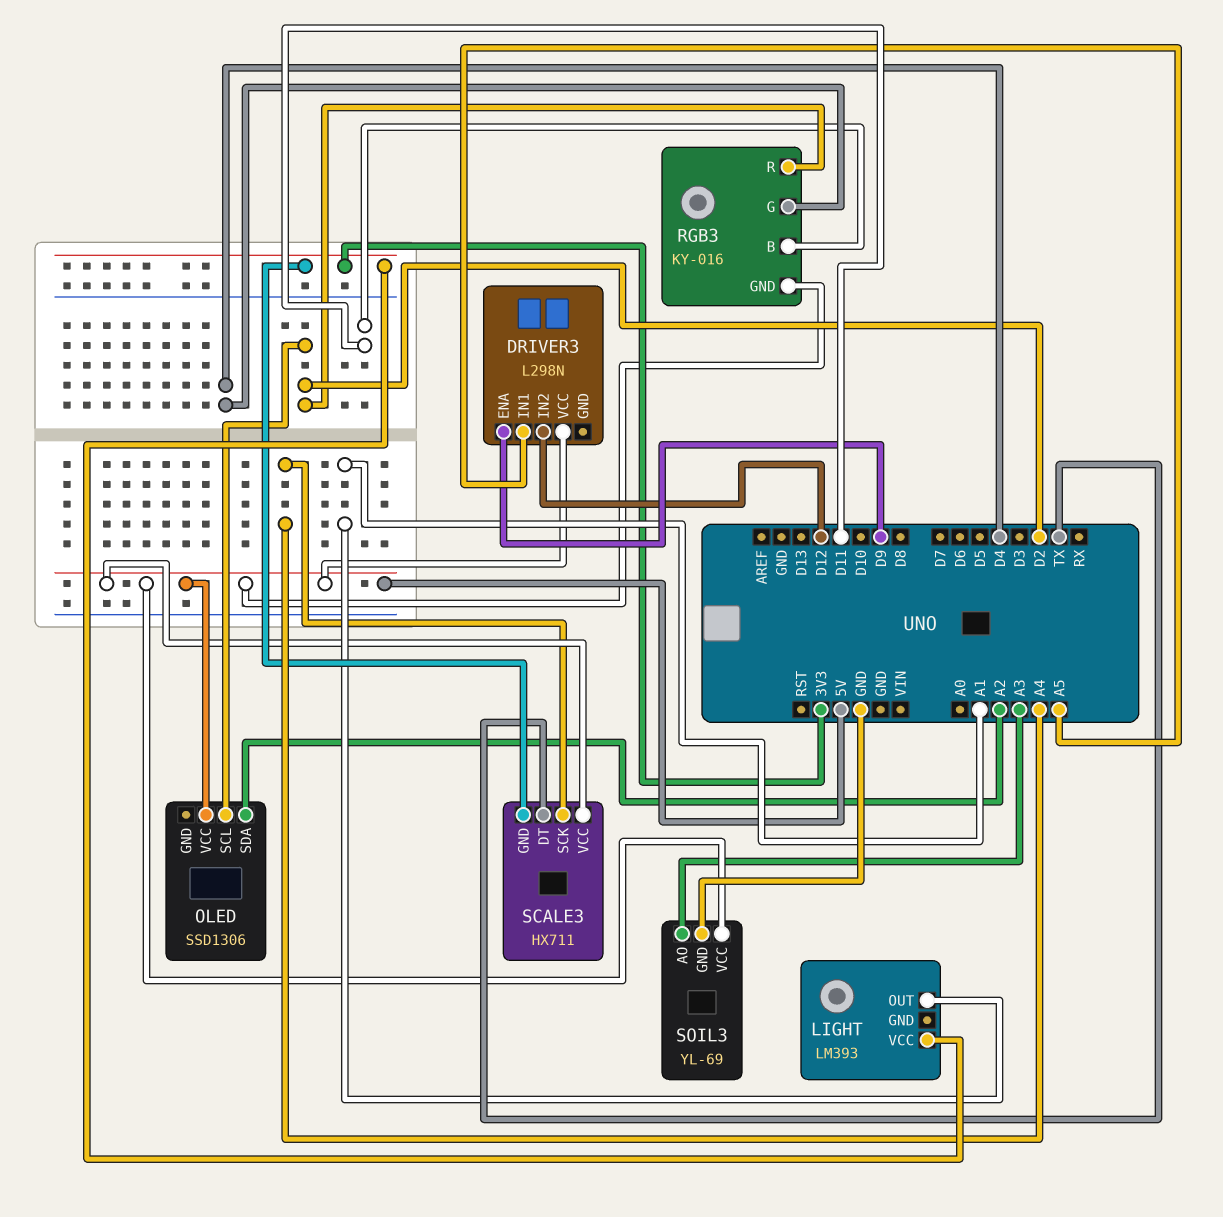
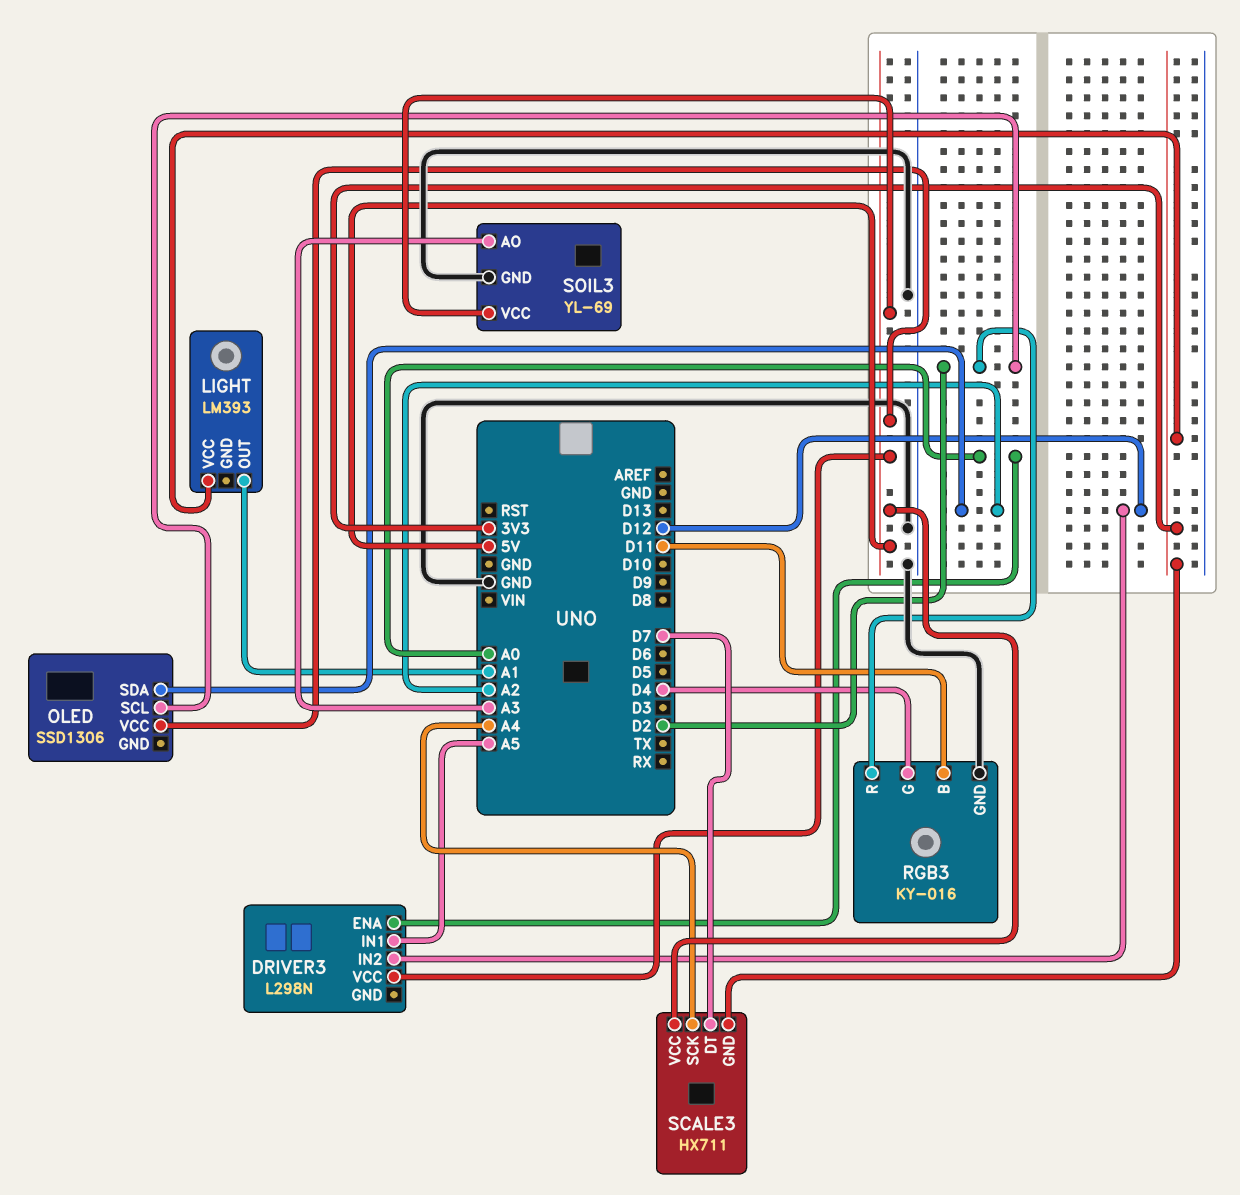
DRIVER3 pin ENA: D9 -> A0
RGB3 pin GND: 5V -> GND
SCALE3 pin DT: TX -> D7

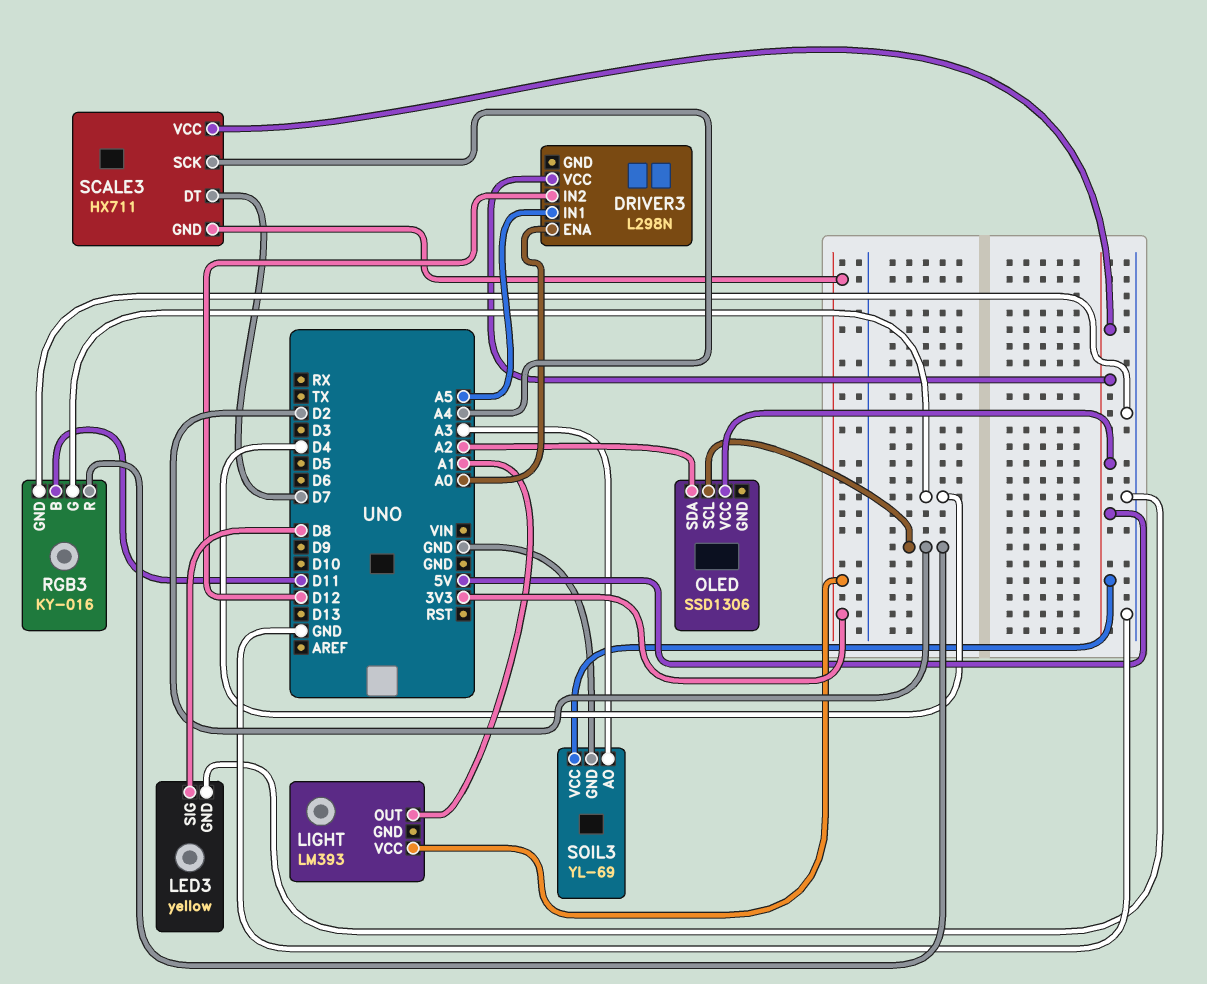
LED3: none -> yellow
LED3 pin GND: none -> GND
LED3 pin SIG: none -> D8

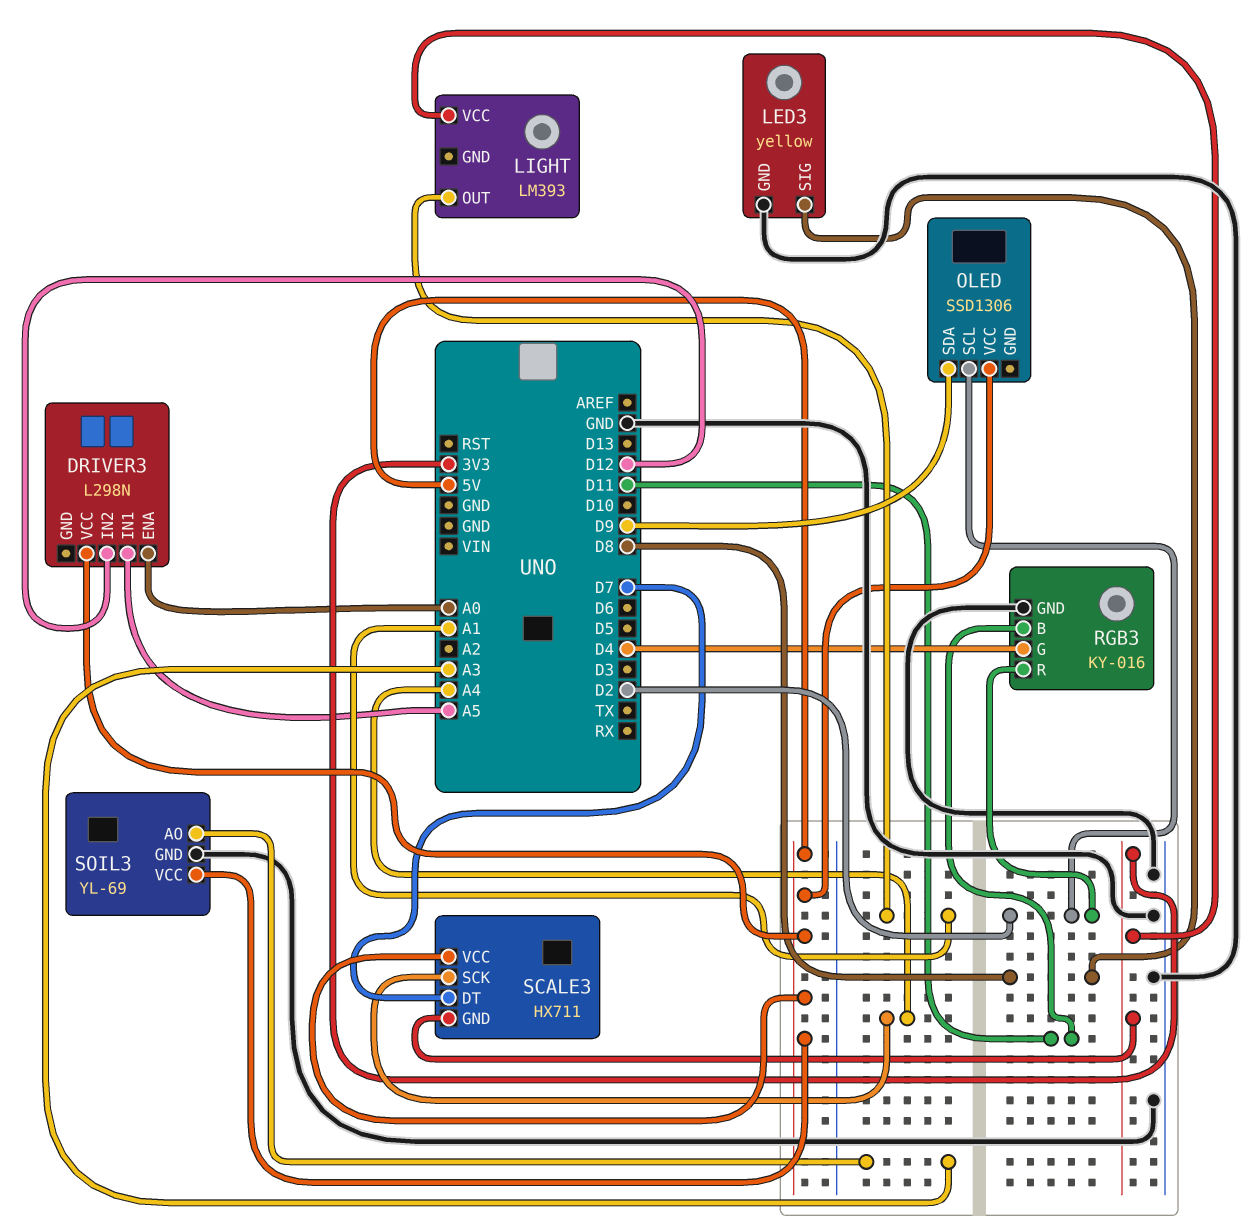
OLED pin SDA: A2 -> D9

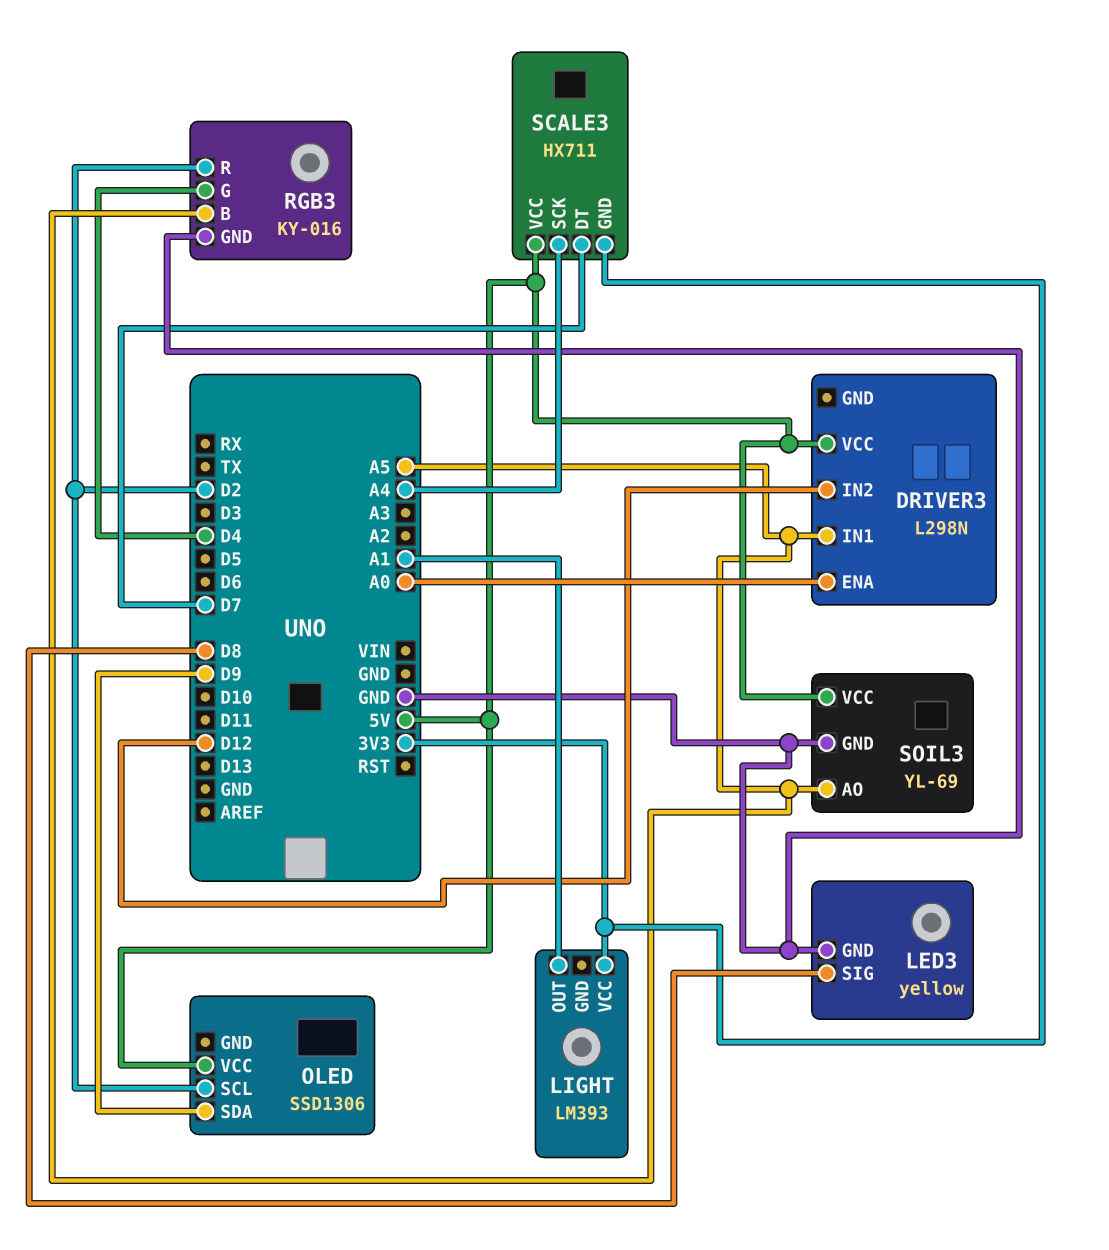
RGB3 pin B: D11 -> A5
SOIL3 pin AO: A3 -> A5

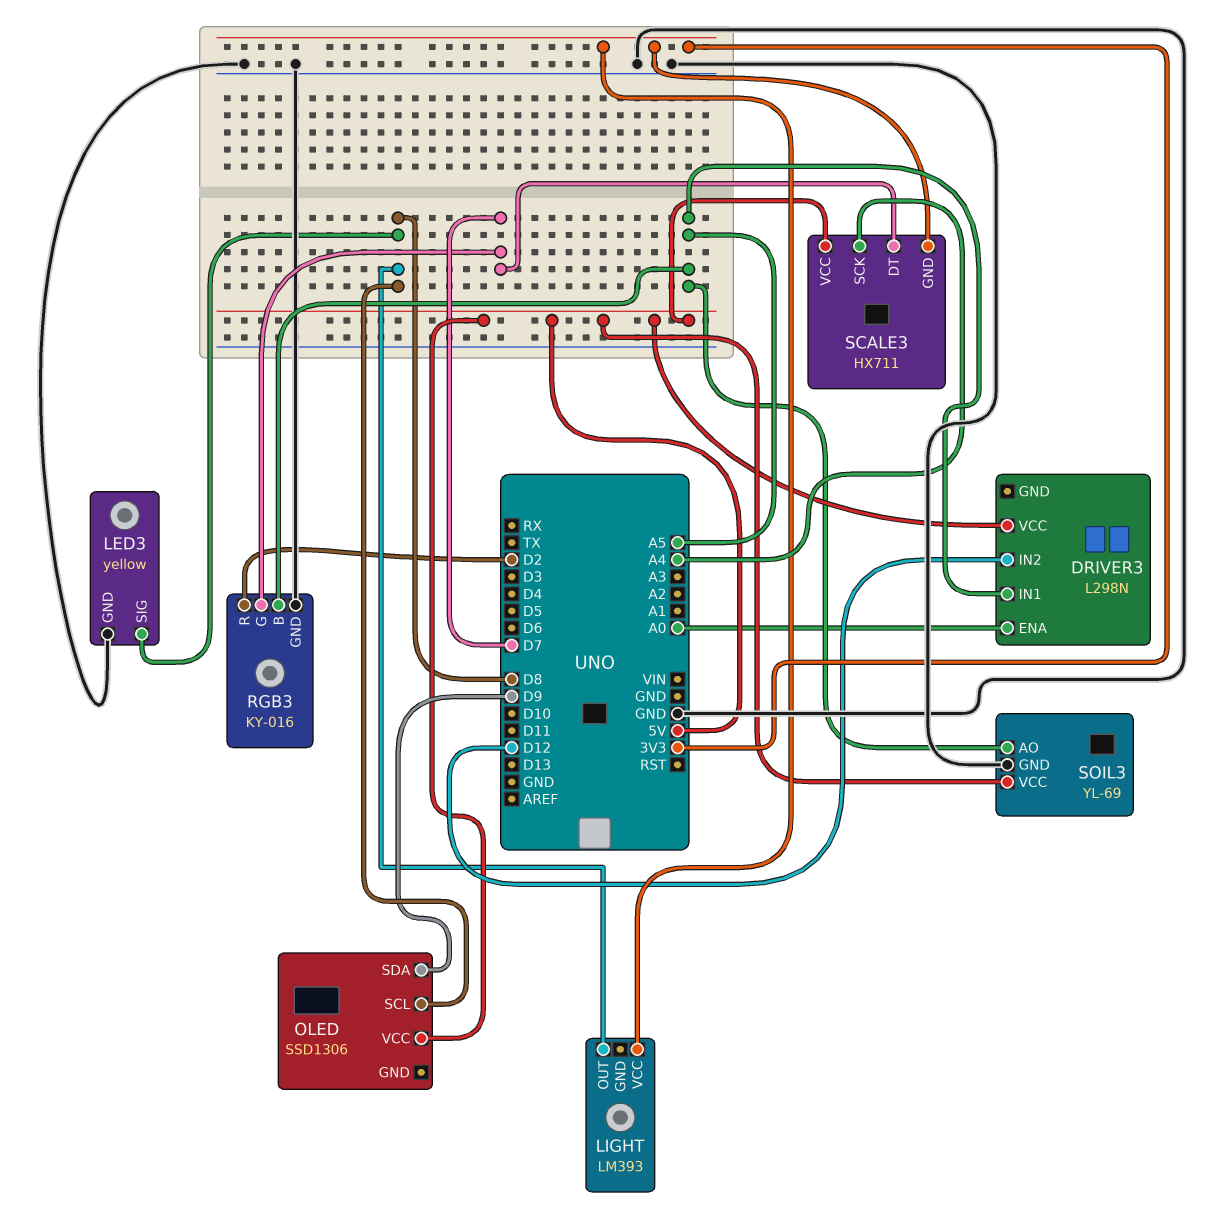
LIGHT pin OUT: A1 -> D8
OLED pin SCL: D2 -> D8
RGB3 pin G: D4 -> D7

